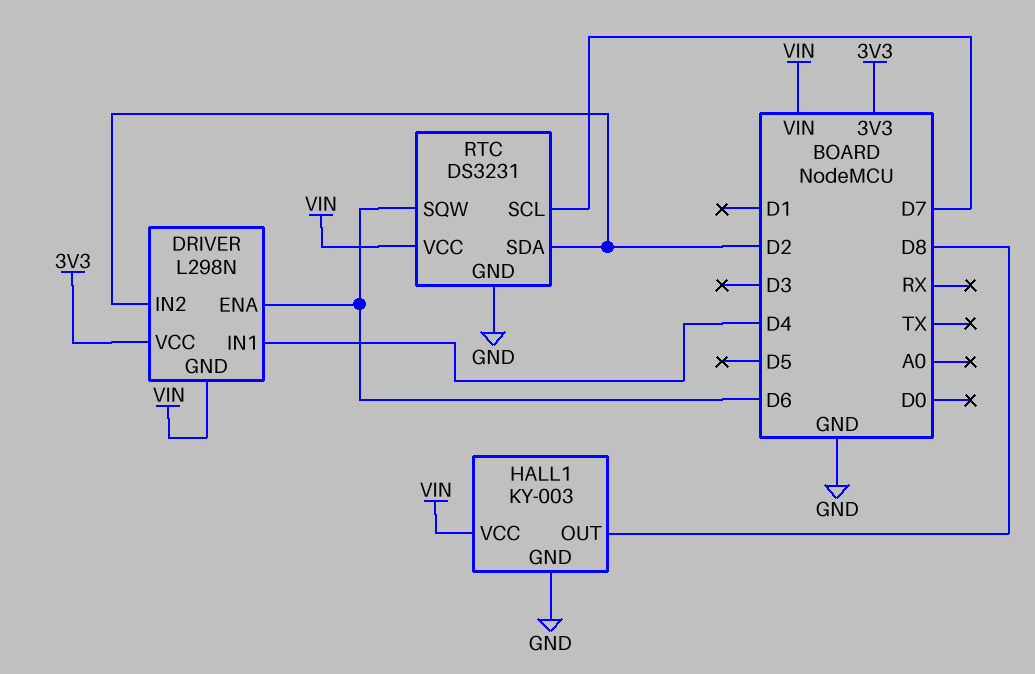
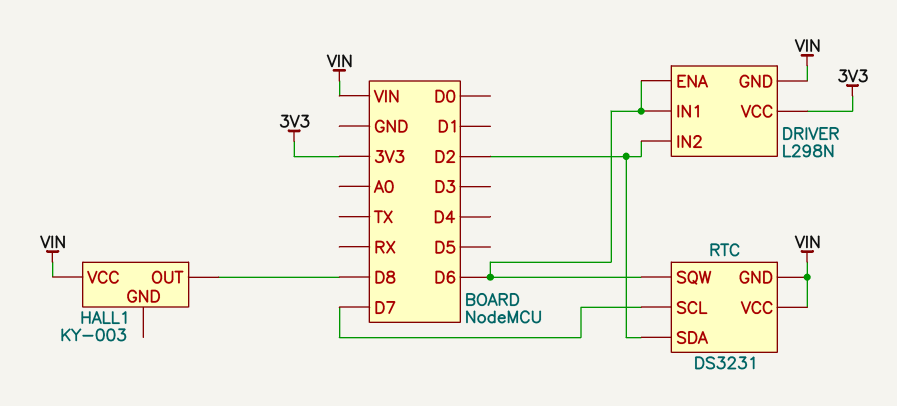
DRIVER pin IN1: D4 -> D6
HALL1 pin GND: GND -> none
RTC pin GND: GND -> VIN

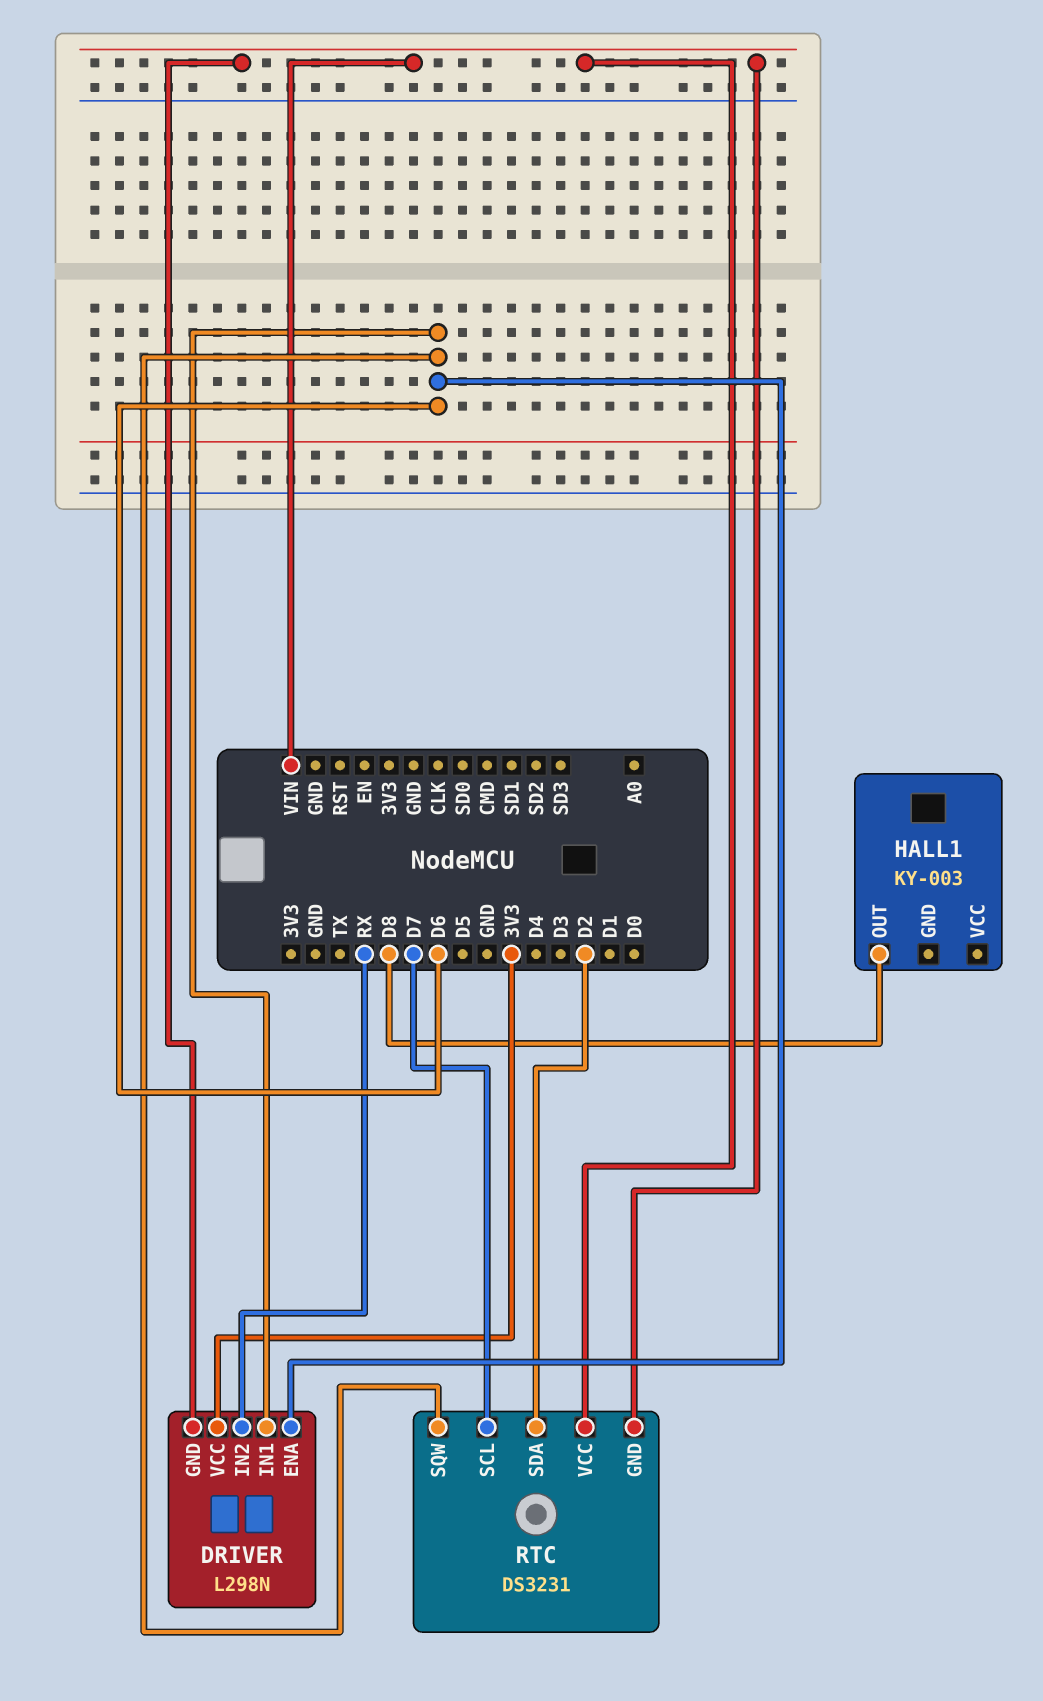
DRIVER pin IN2: D2 -> RX
HALL1 pin VCC: VIN -> none

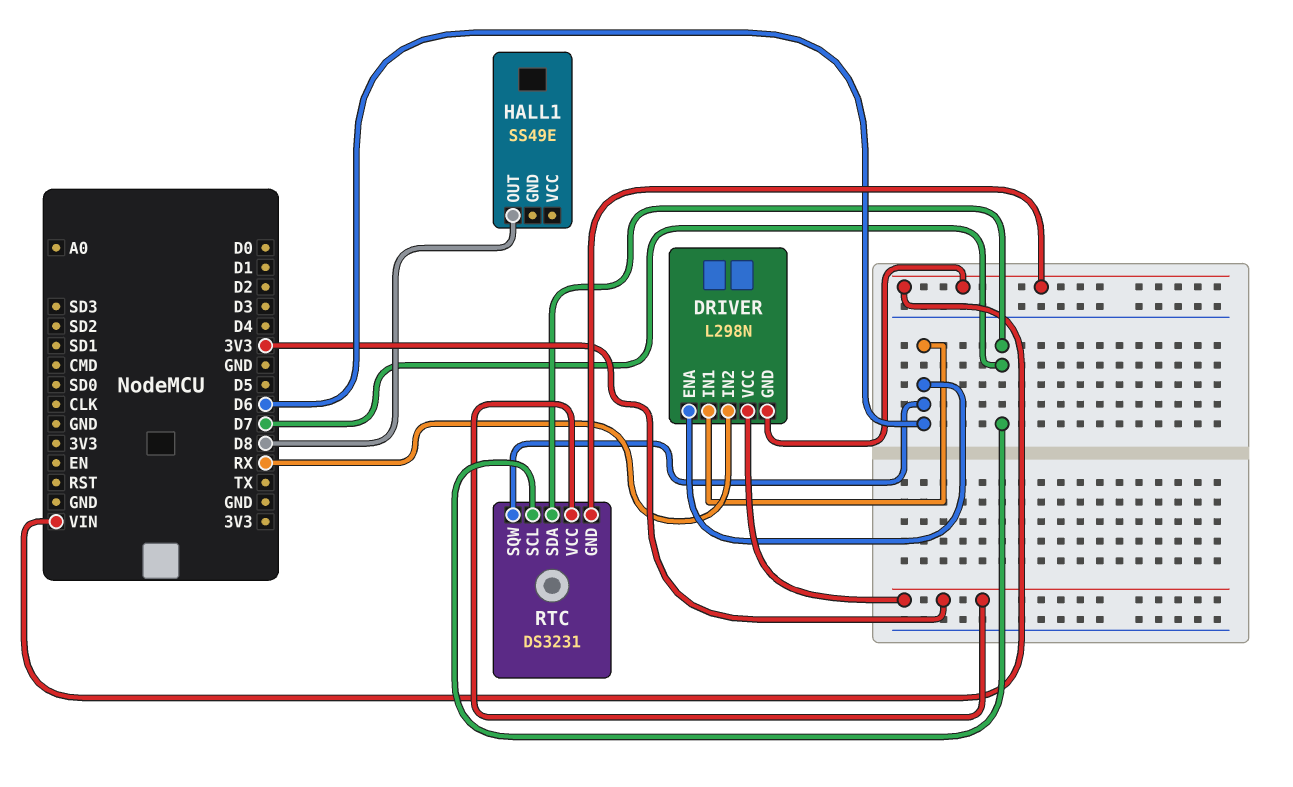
HALL1: KY-003 -> SS49E
RTC pin SDA: D2 -> D7
RTC pin VCC: VIN -> 3V3

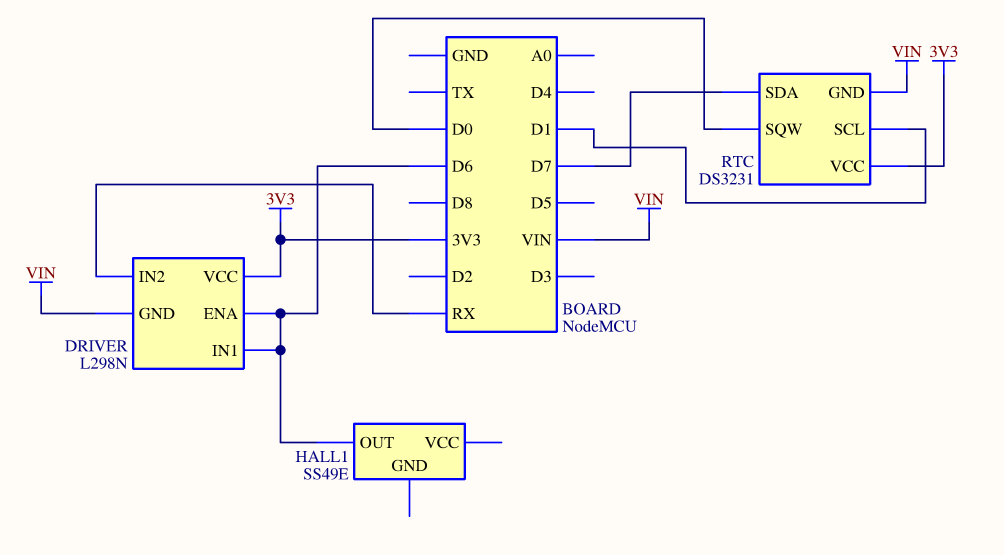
HALL1 pin OUT: D8 -> D6
RTC pin SCL: D7 -> D1
RTC pin SQW: D6 -> D0

